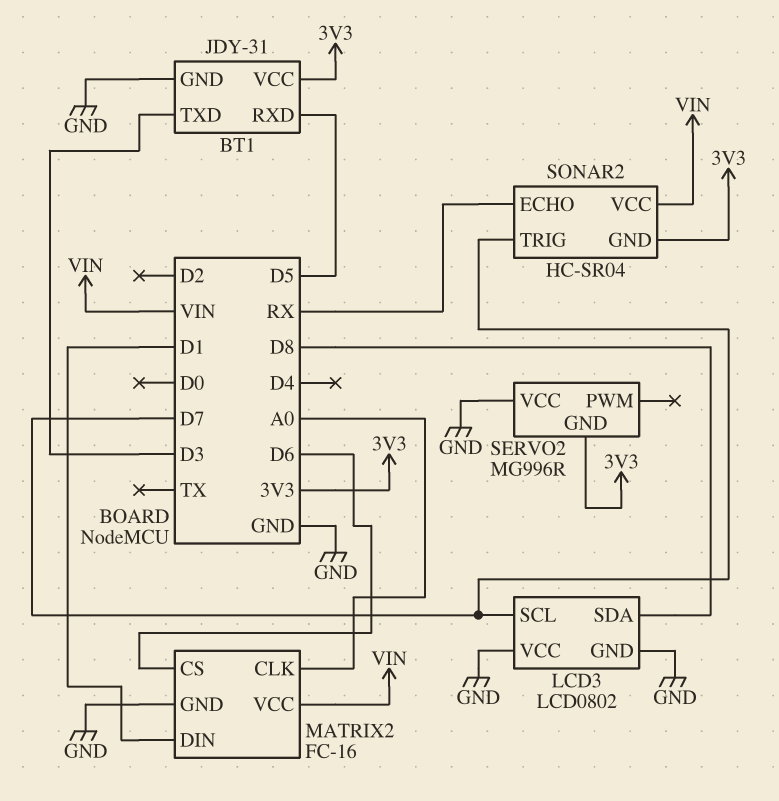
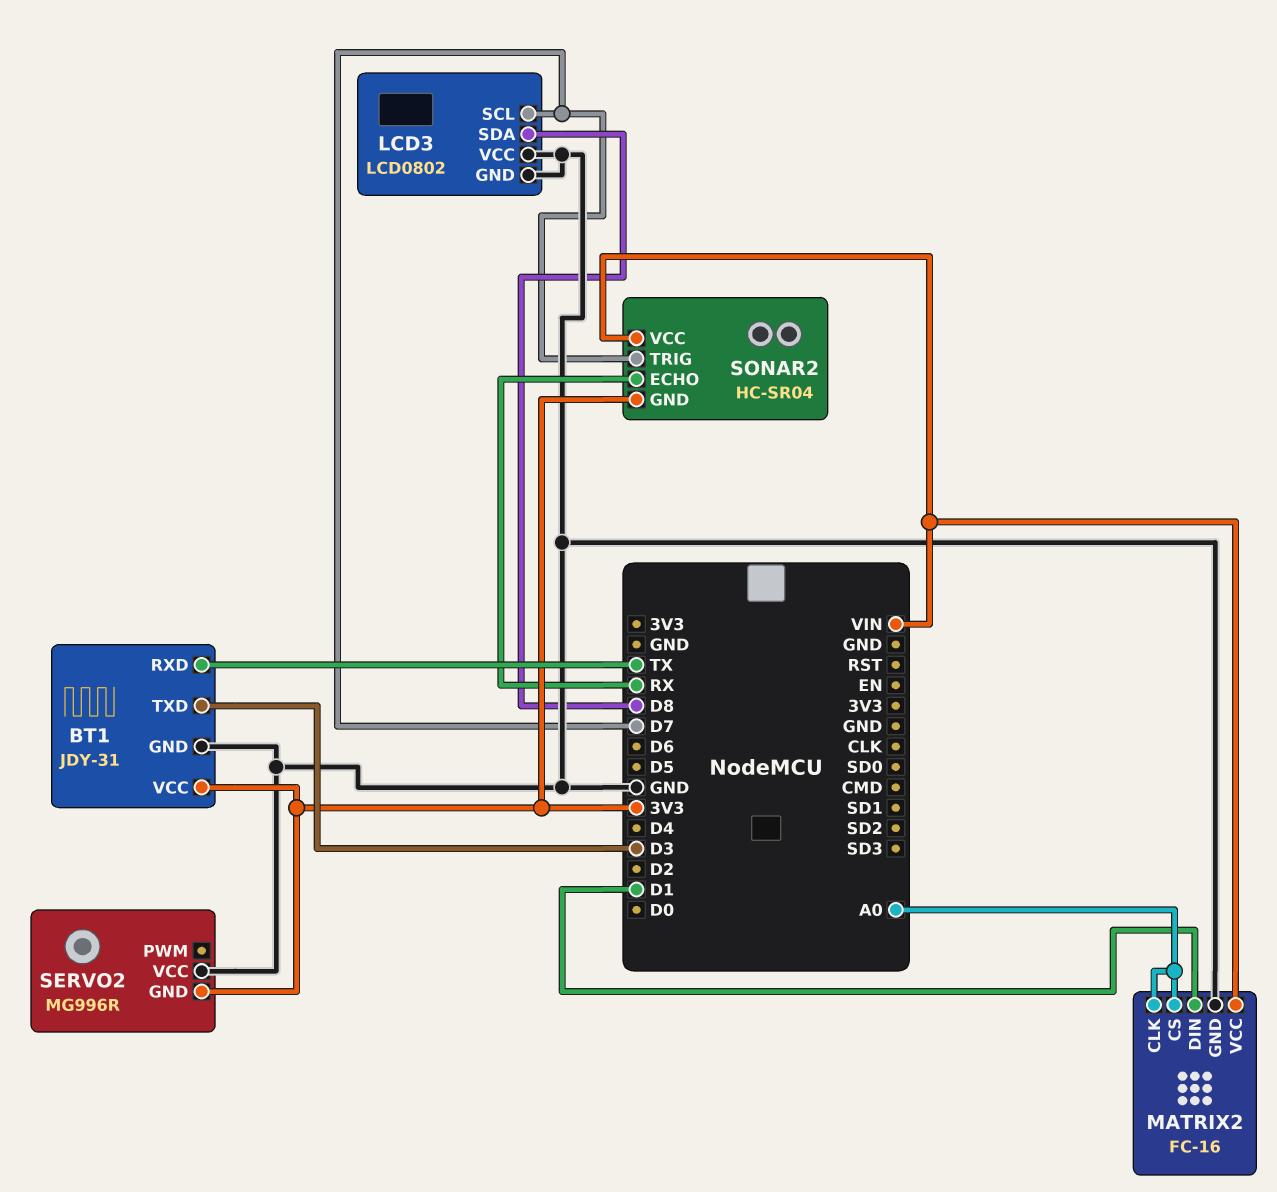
BT1 pin RXD: D5 -> TX
MATRIX2 pin CS: D6 -> A0

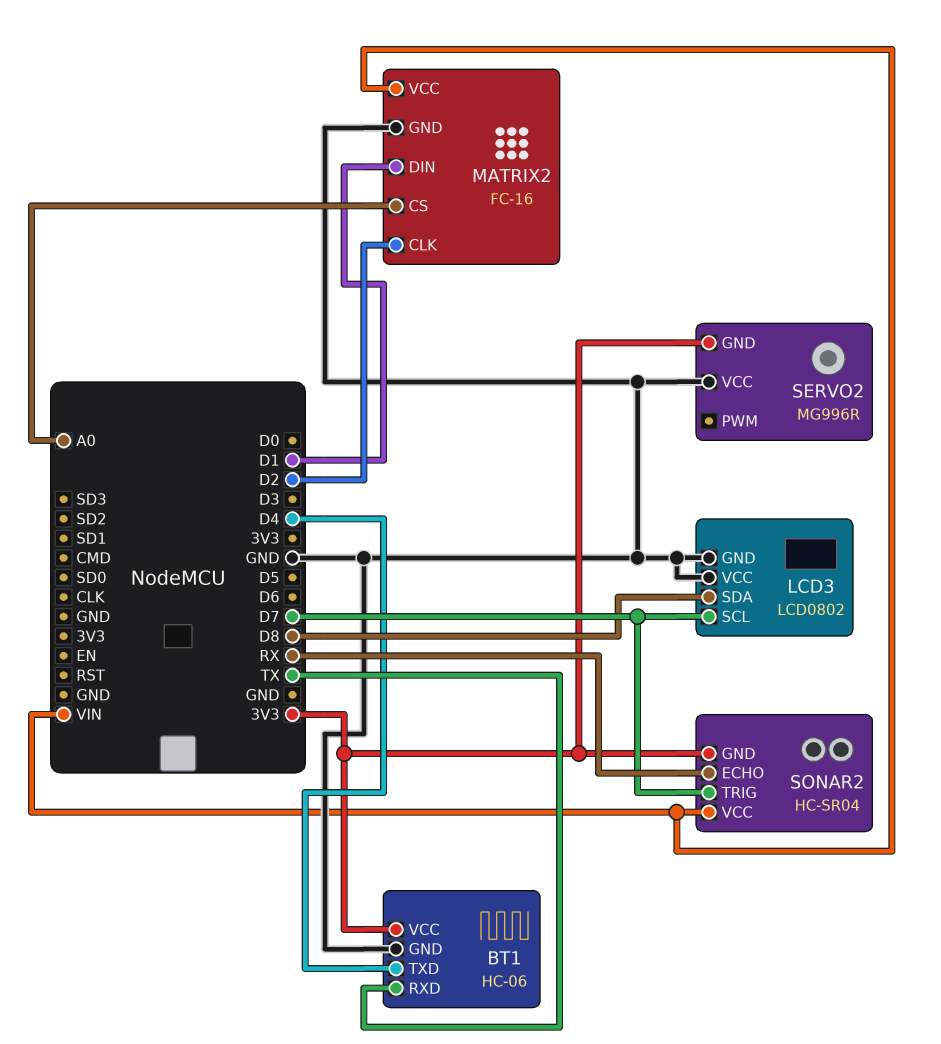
BT1: JDY-31 -> HC-06
BT1 pin TXD: D3 -> D4
MATRIX2 pin CLK: A0 -> D2

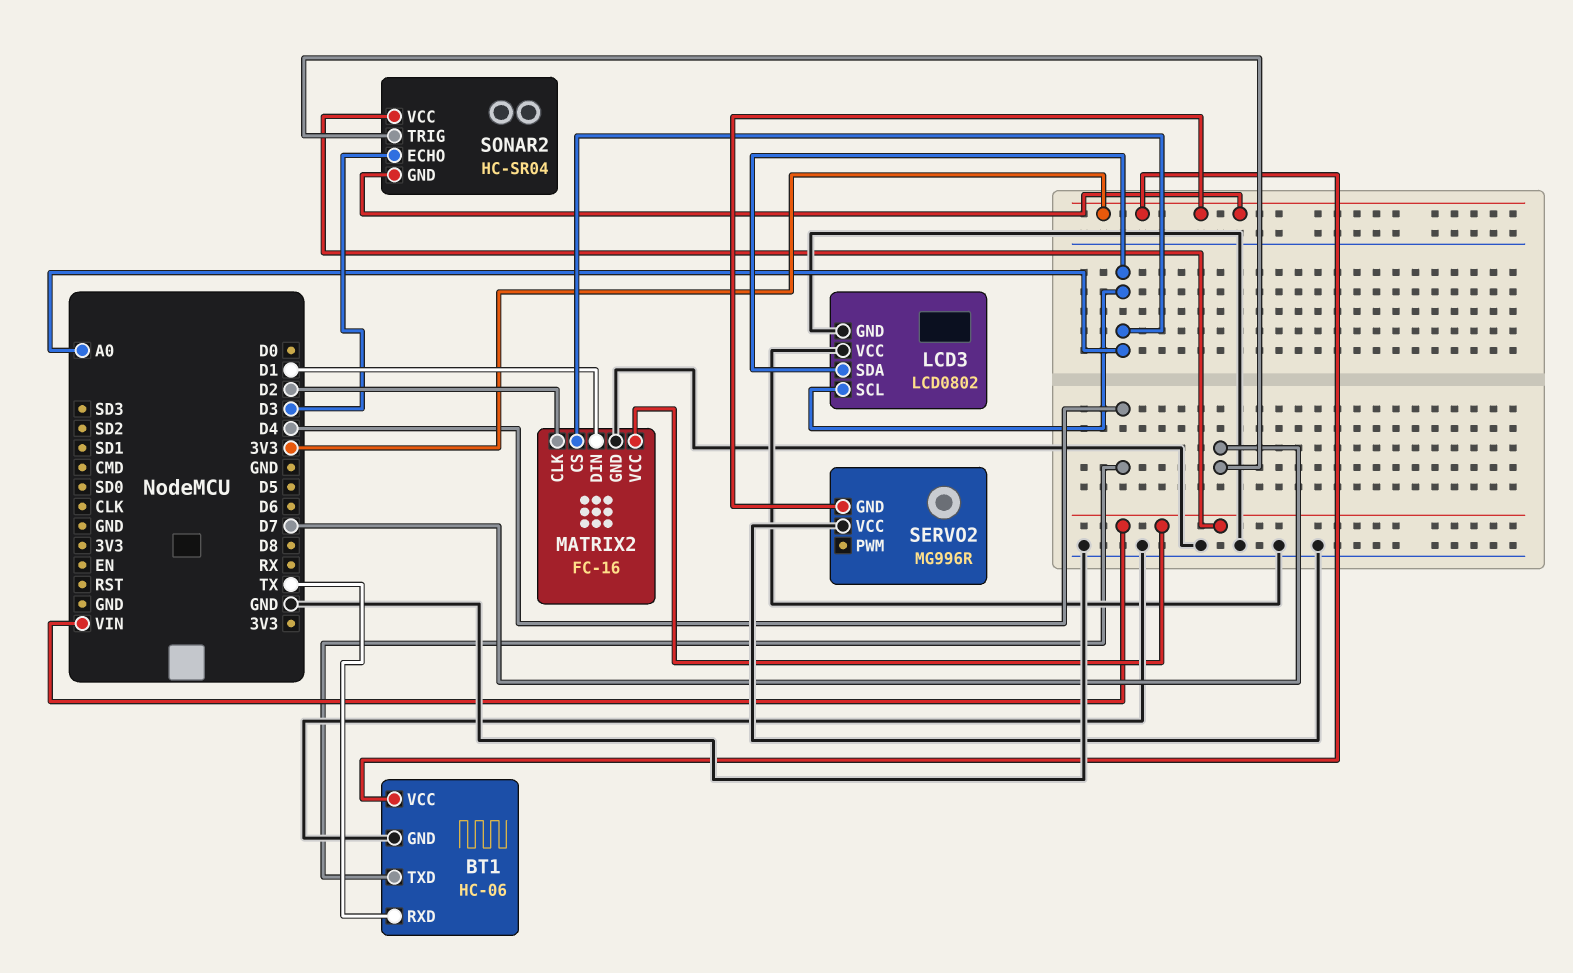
LCD3 pin SCL: D7 -> A0
LCD3 pin SDA: D8 -> A0
SONAR2 pin ECHO: RX -> D3

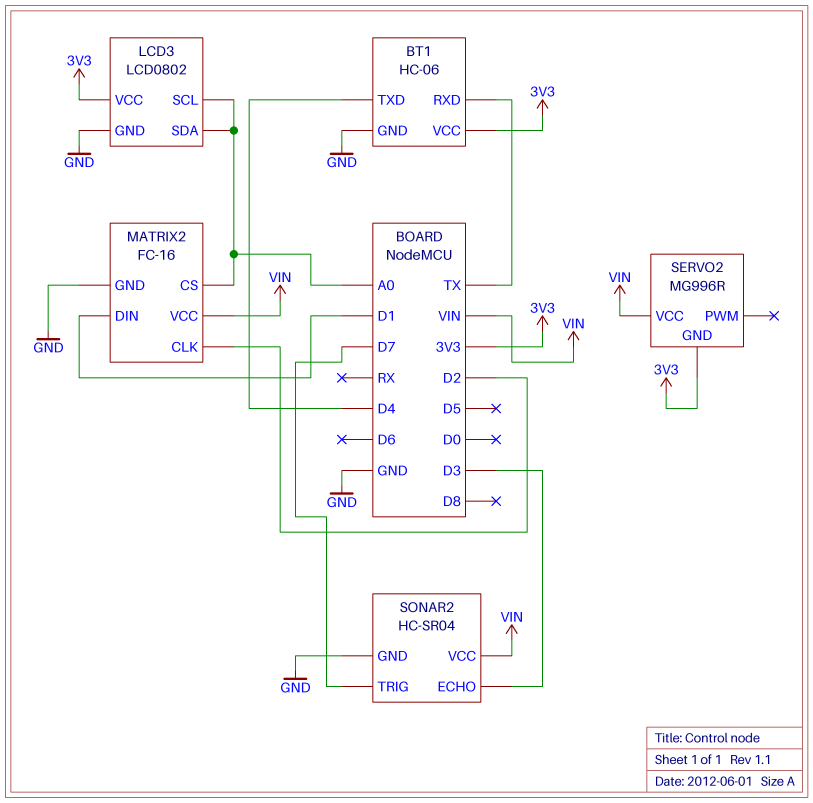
LCD3 pin VCC: GND -> 3V3
SERVO2 pin VCC: GND -> VIN
SONAR2 pin GND: 3V3 -> GND

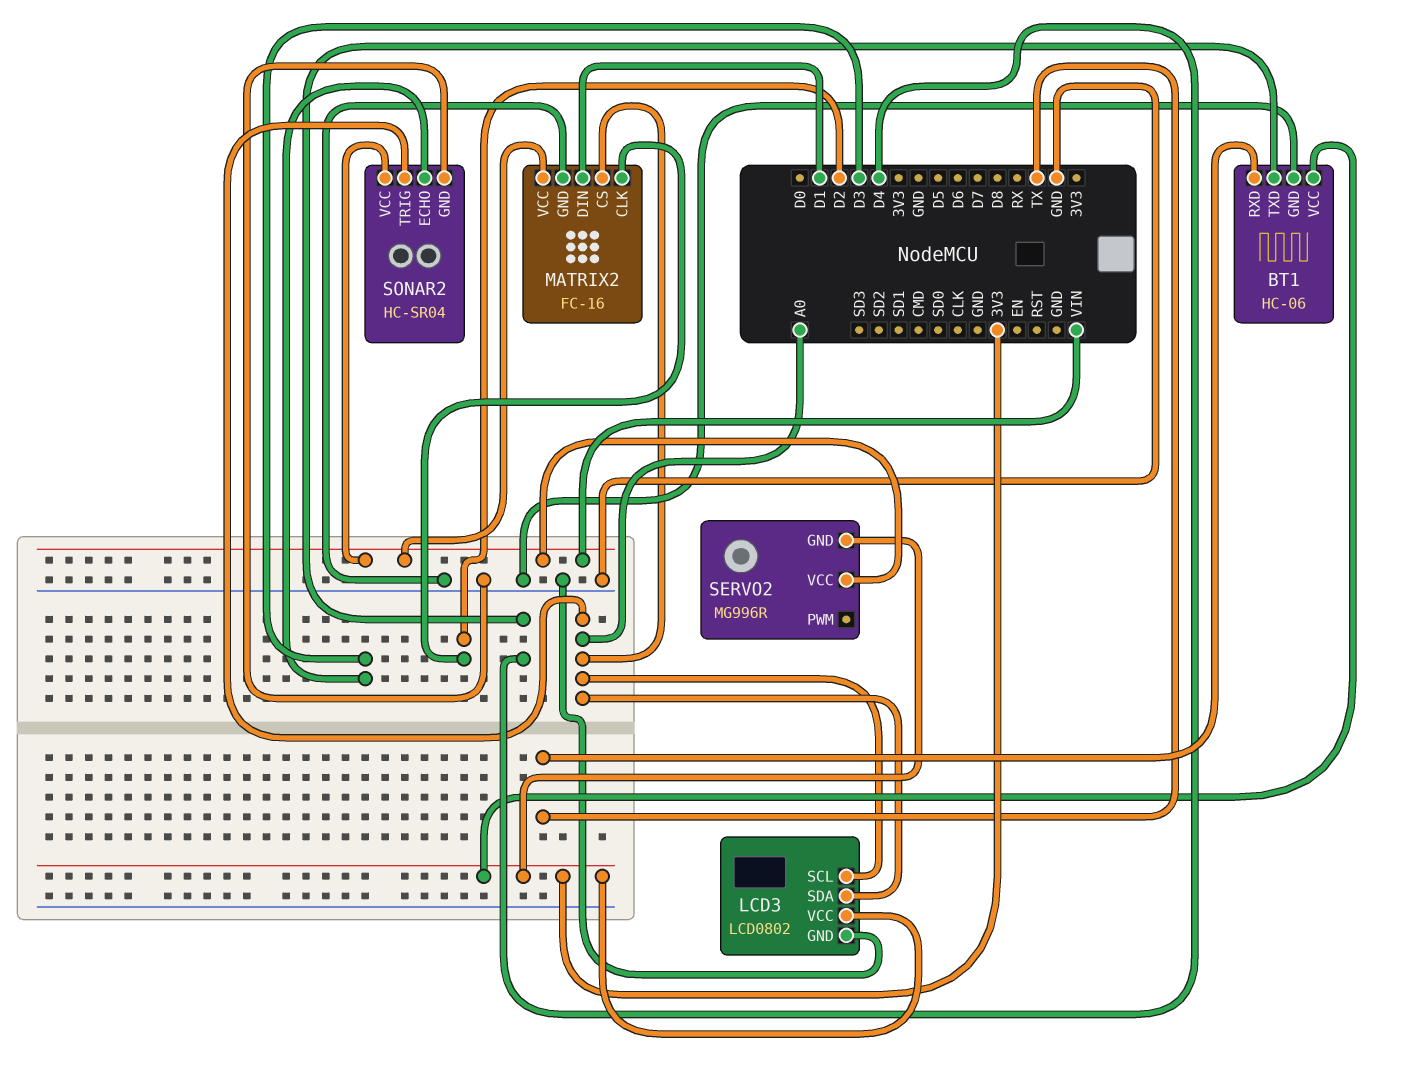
SONAR2 pin TRIG: D7 -> A0

